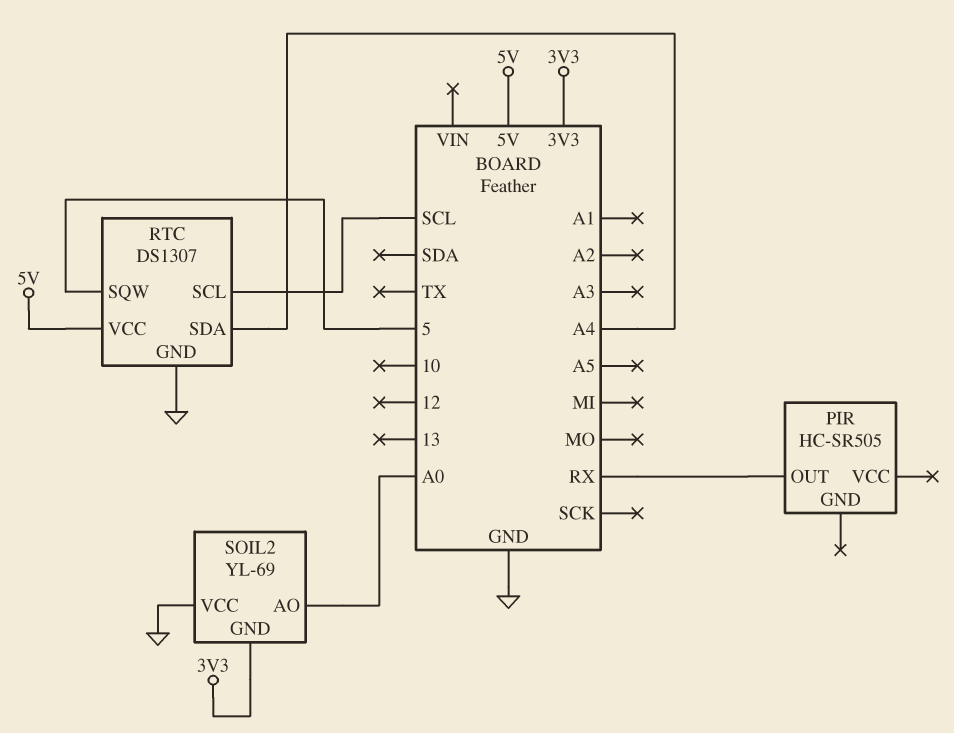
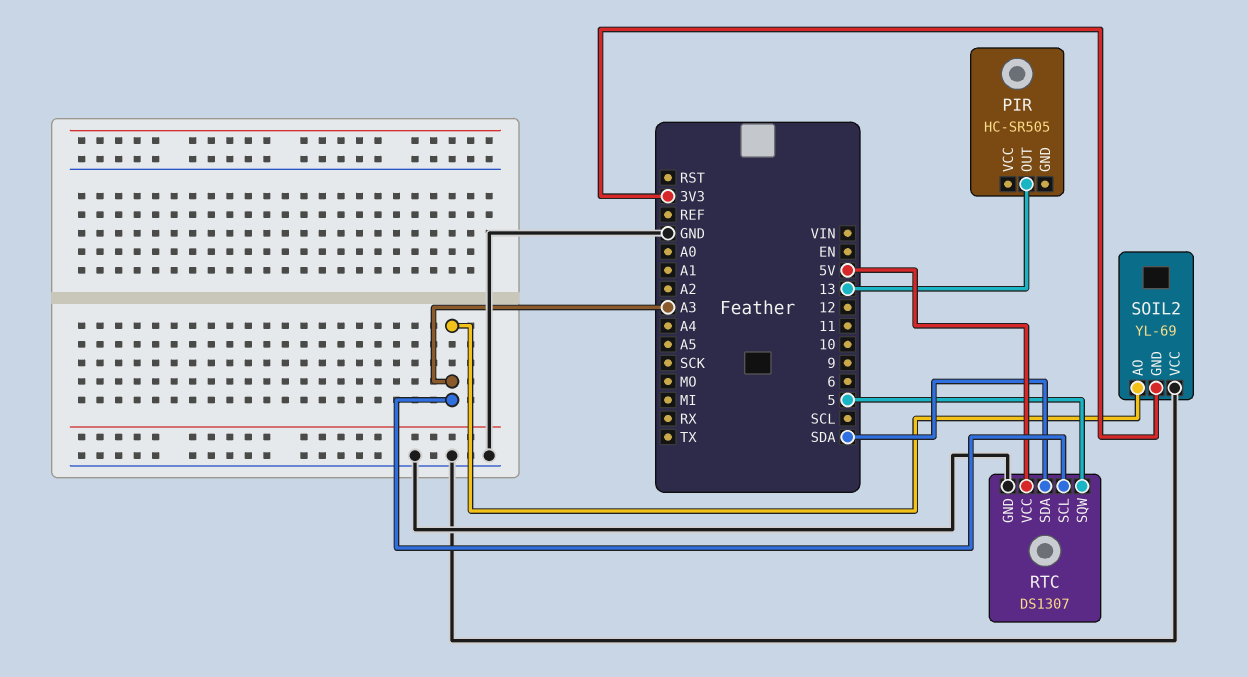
PIR pin OUT: RX -> 13
RTC pin SCL: SCL -> A3
RTC pin SDA: A4 -> SDA
SOIL2 pin AO: A0 -> A3

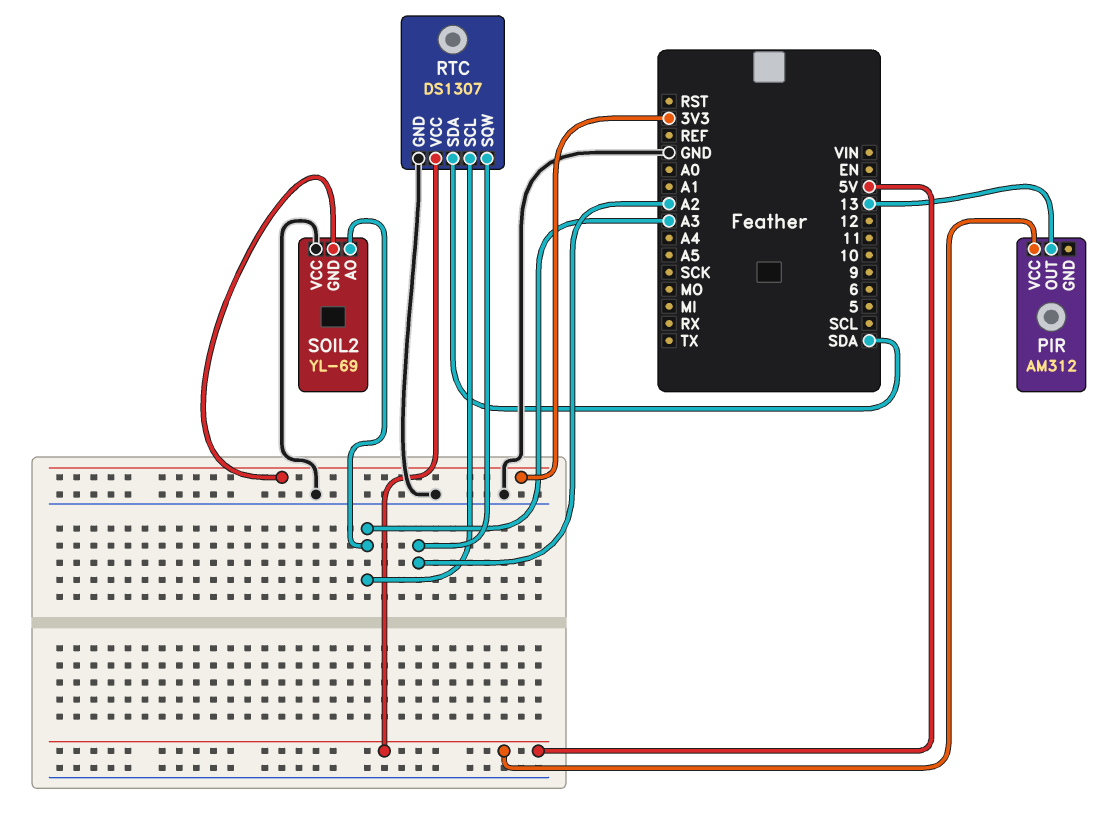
PIR: HC-SR505 -> AM312
PIR pin VCC: none -> 5V
RTC pin SQW: 5 -> A2

